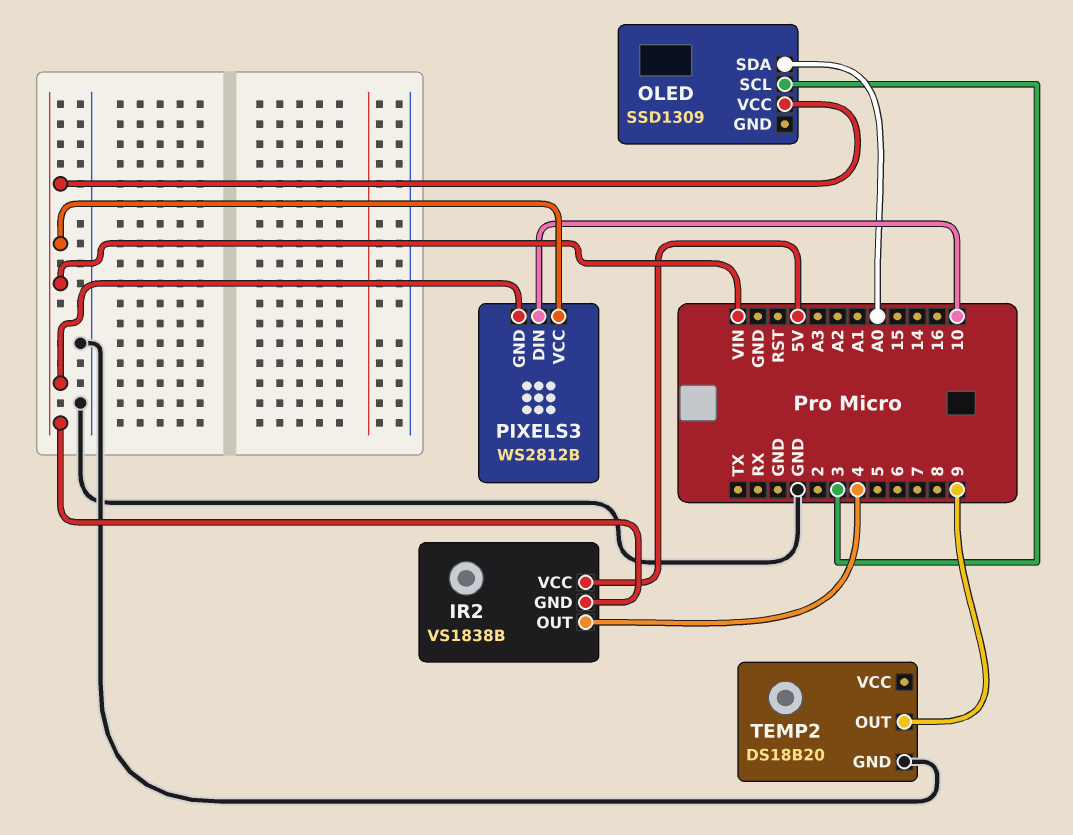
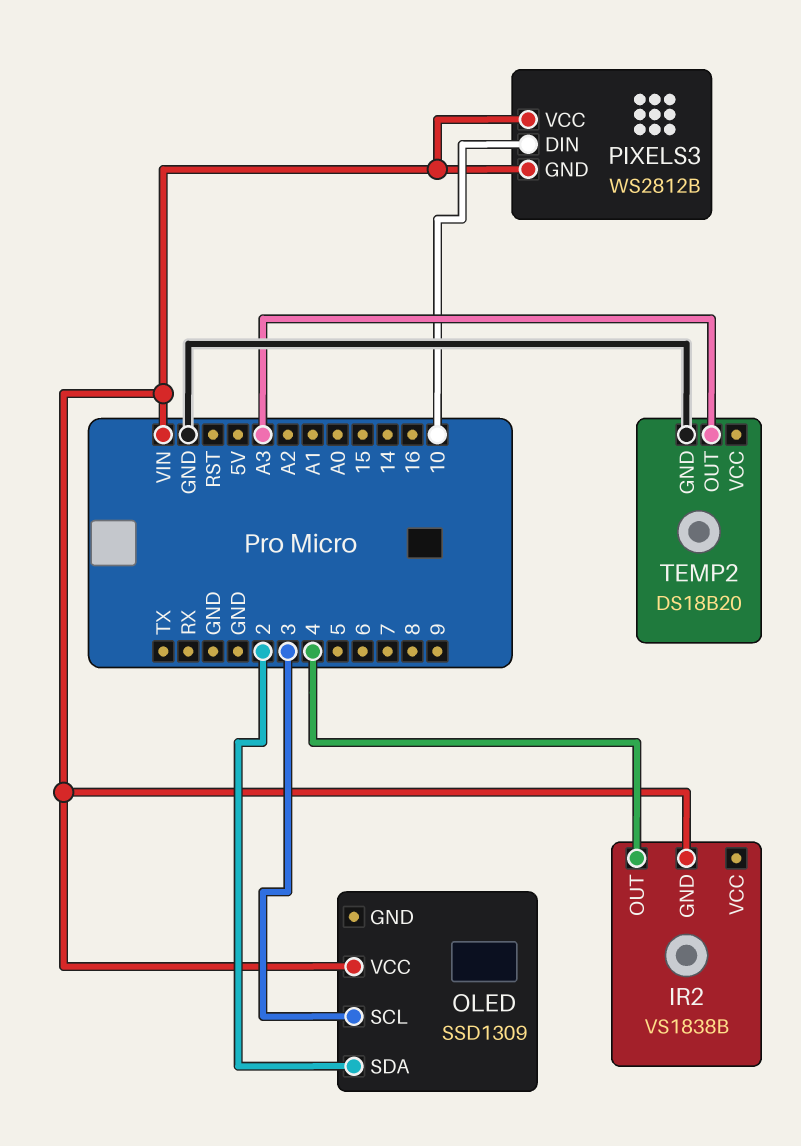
IR2 pin VCC: 5V -> none
OLED pin SDA: A0 -> 2
TEMP2 pin OUT: 9 -> A3

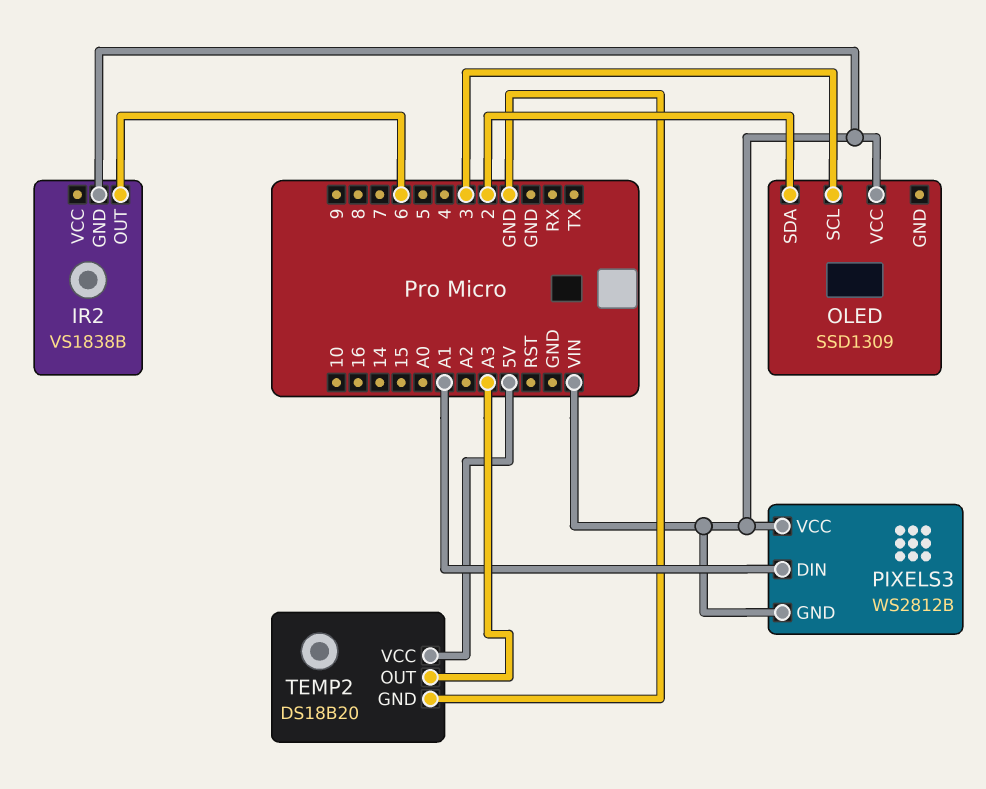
IR2 pin OUT: 4 -> 6
PIXELS3 pin DIN: 10 -> A1
TEMP2 pin VCC: none -> 5V

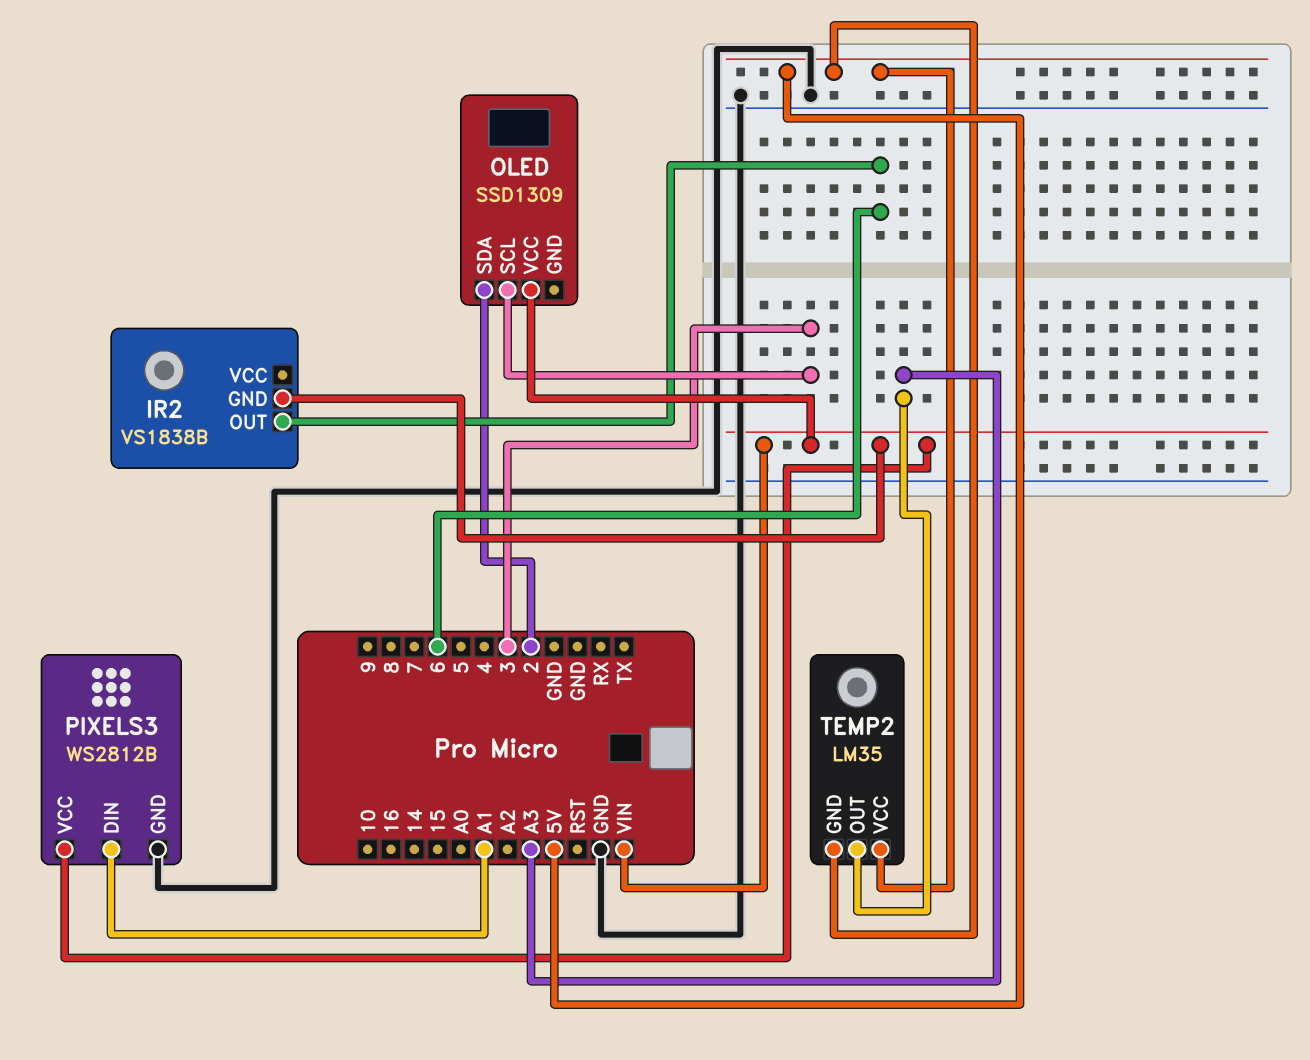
PIXELS3 pin GND: VIN -> GND
TEMP2: DS18B20 -> LM35
TEMP2 pin GND: GND -> 5V

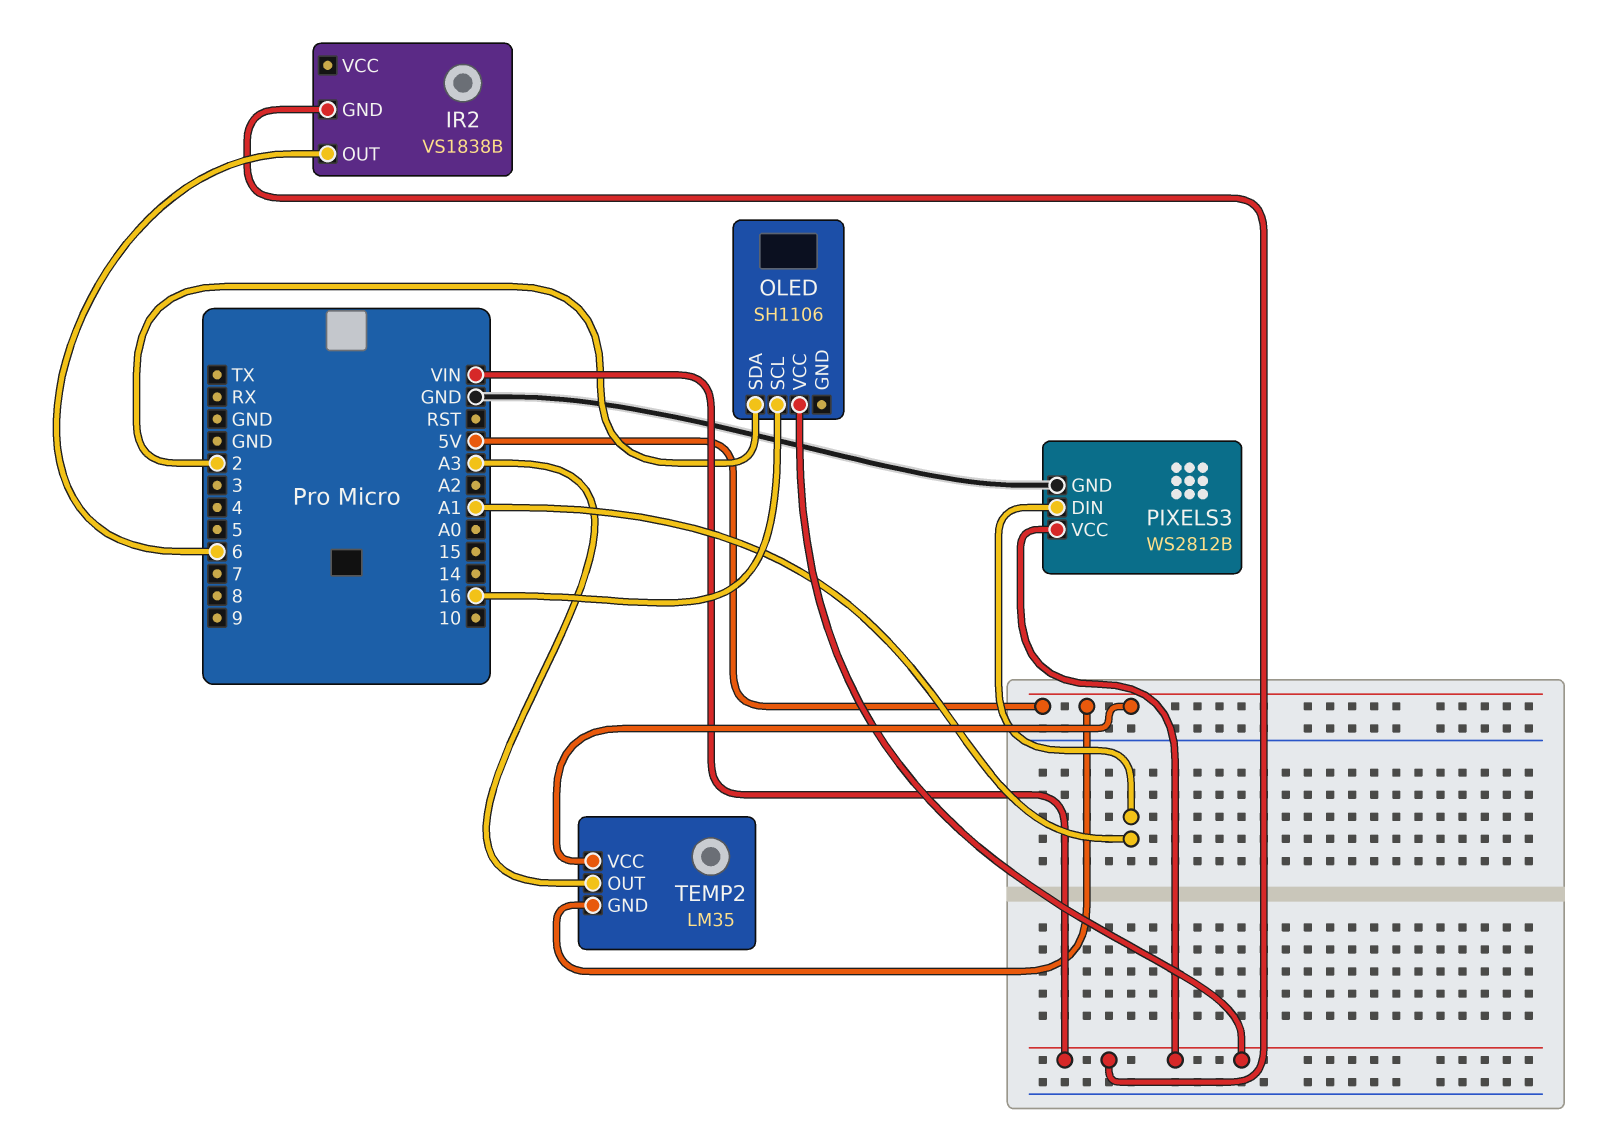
OLED: SSD1309 -> SH1106
OLED pin SCL: 3 -> 16

